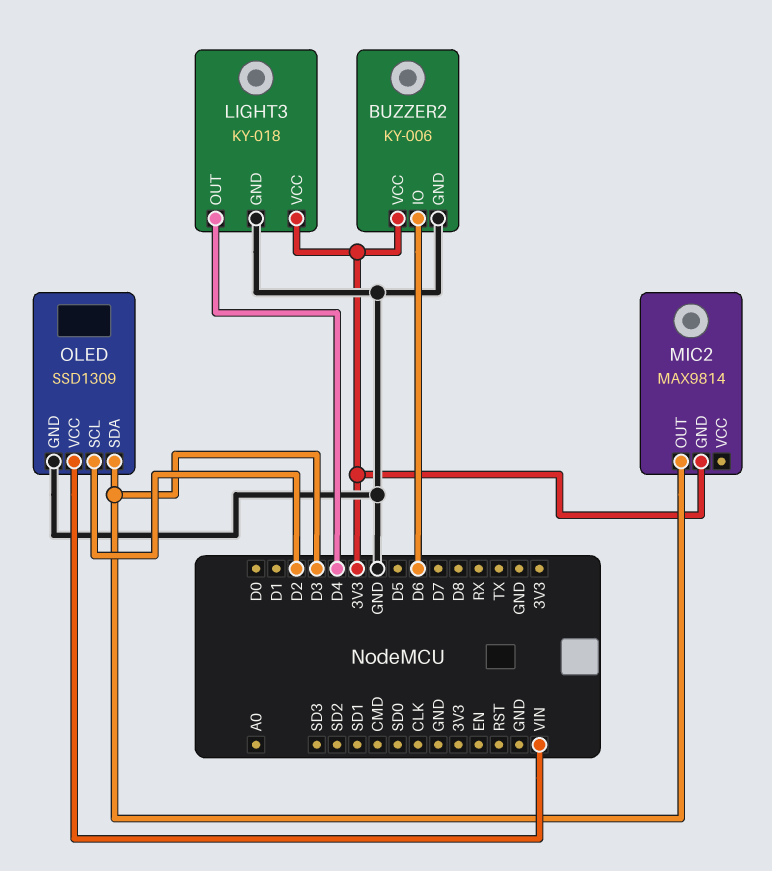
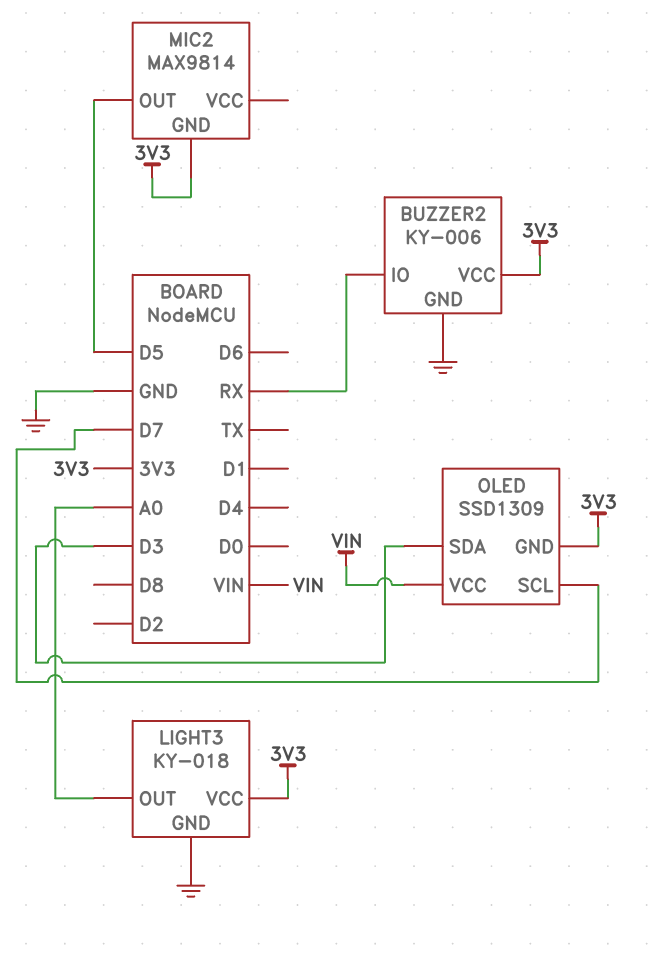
BUZZER2 pin IO: D6 -> RX
LIGHT3 pin OUT: D4 -> A0
MIC2 pin OUT: D3 -> D5
OLED pin GND: GND -> 3V3
OLED pin SCL: D2 -> D7

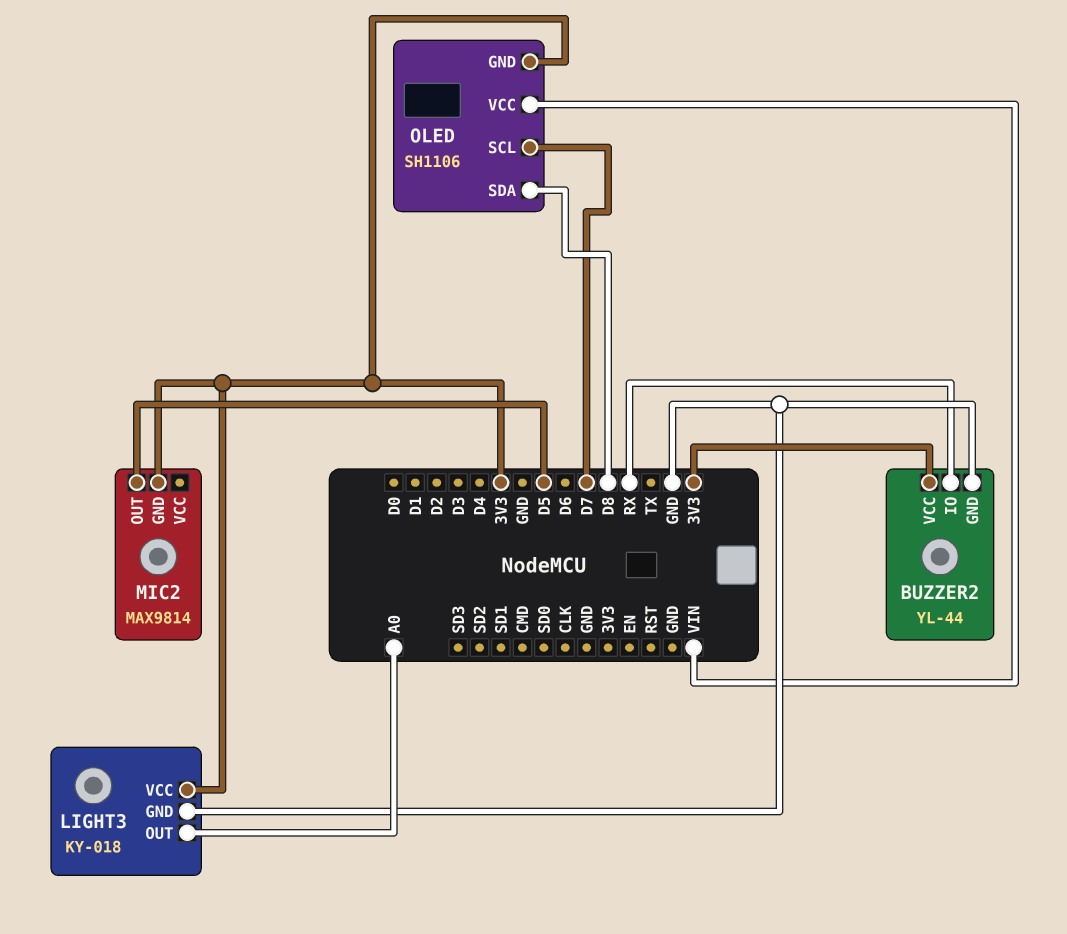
BUZZER2: KY-006 -> YL-44
OLED: SSD1309 -> SH1106
OLED pin SDA: D3 -> D8

